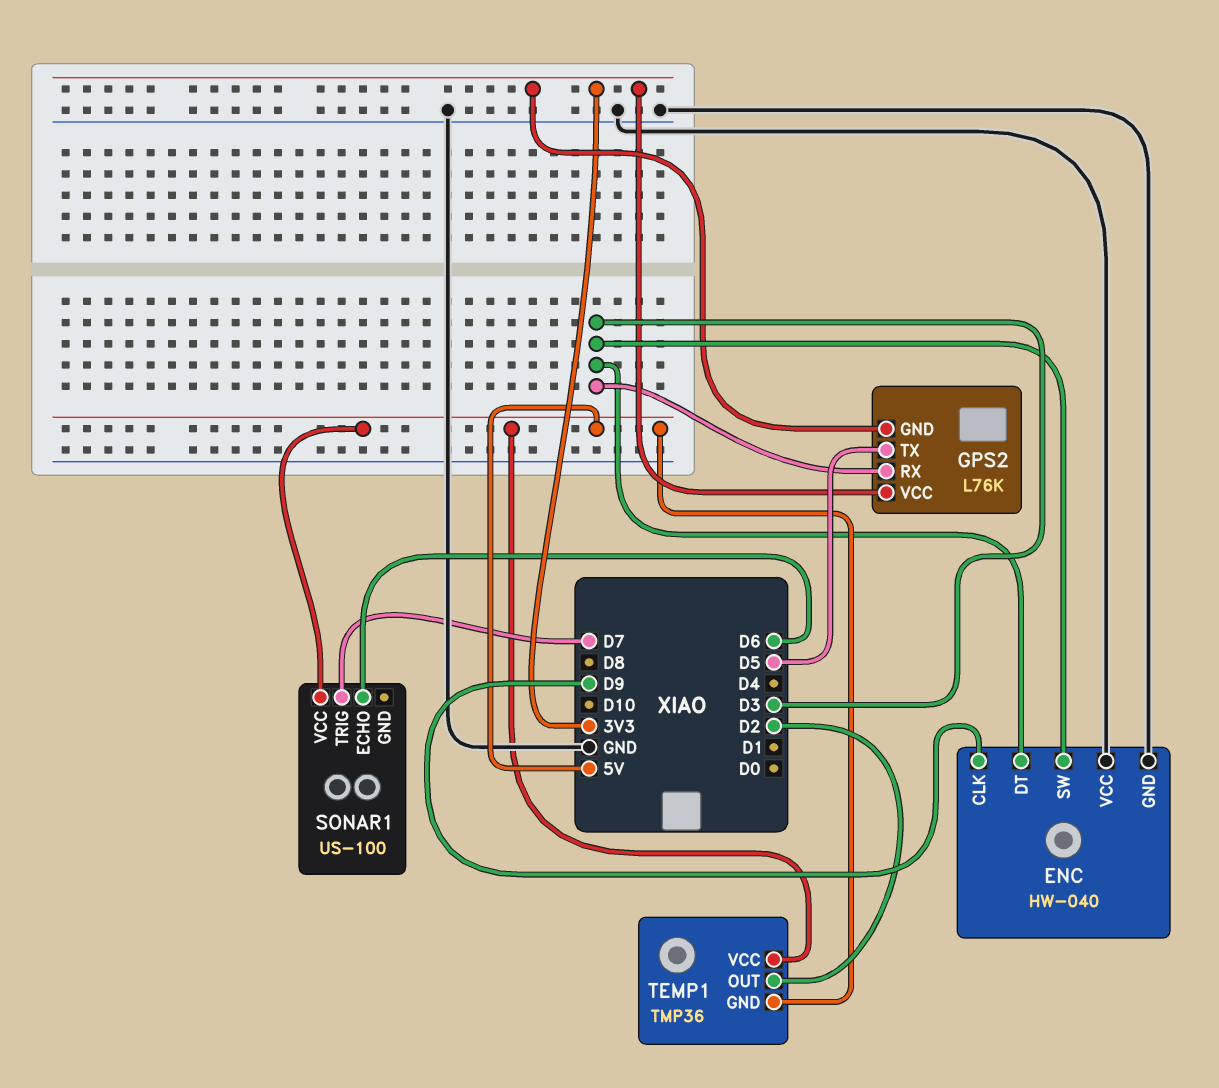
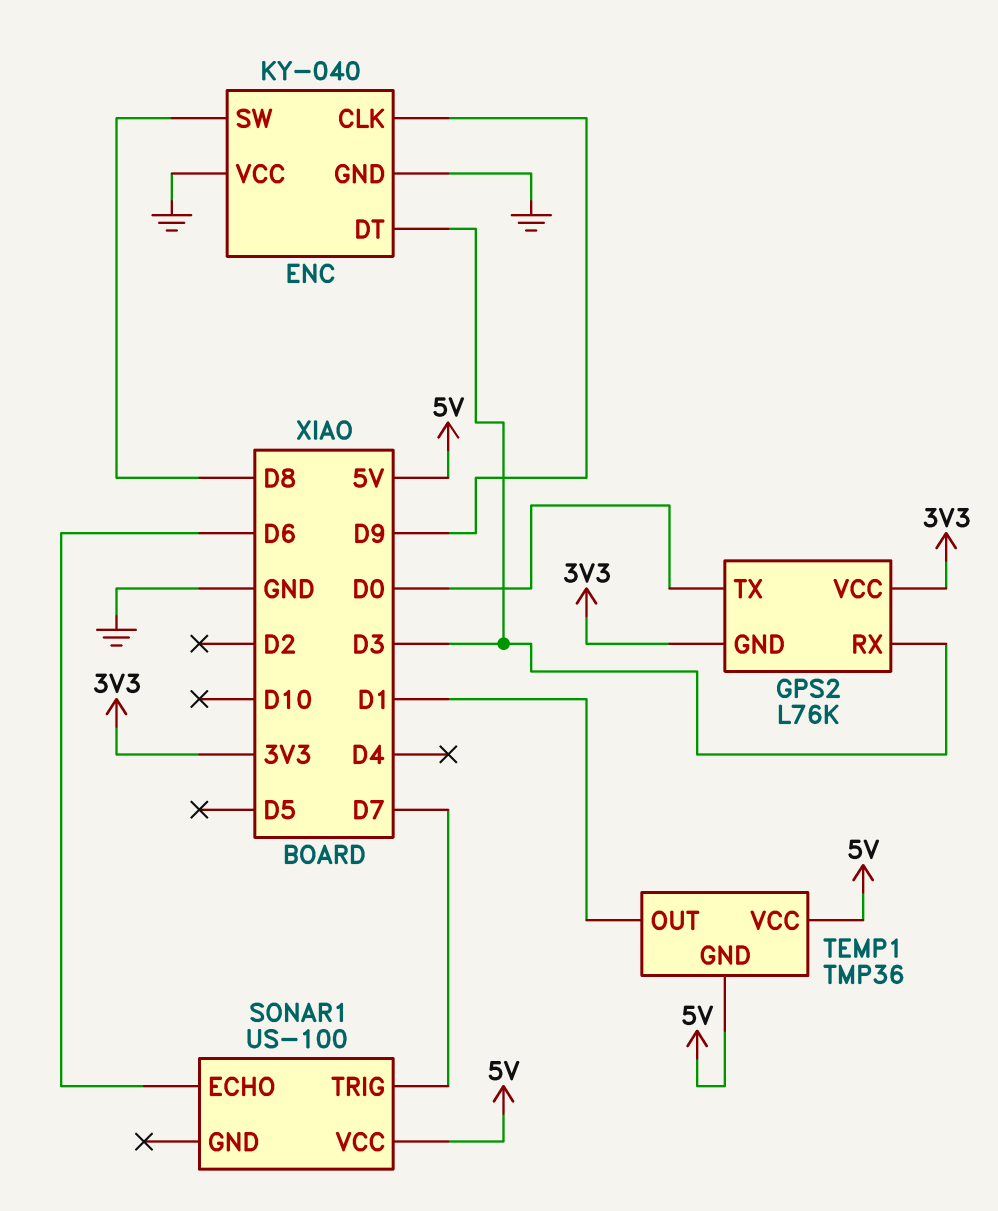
ENC: HW-040 -> KY-040
ENC pin SW: D3 -> D8
GPS2 pin TX: D5 -> D0
TEMP1 pin OUT: D2 -> D1

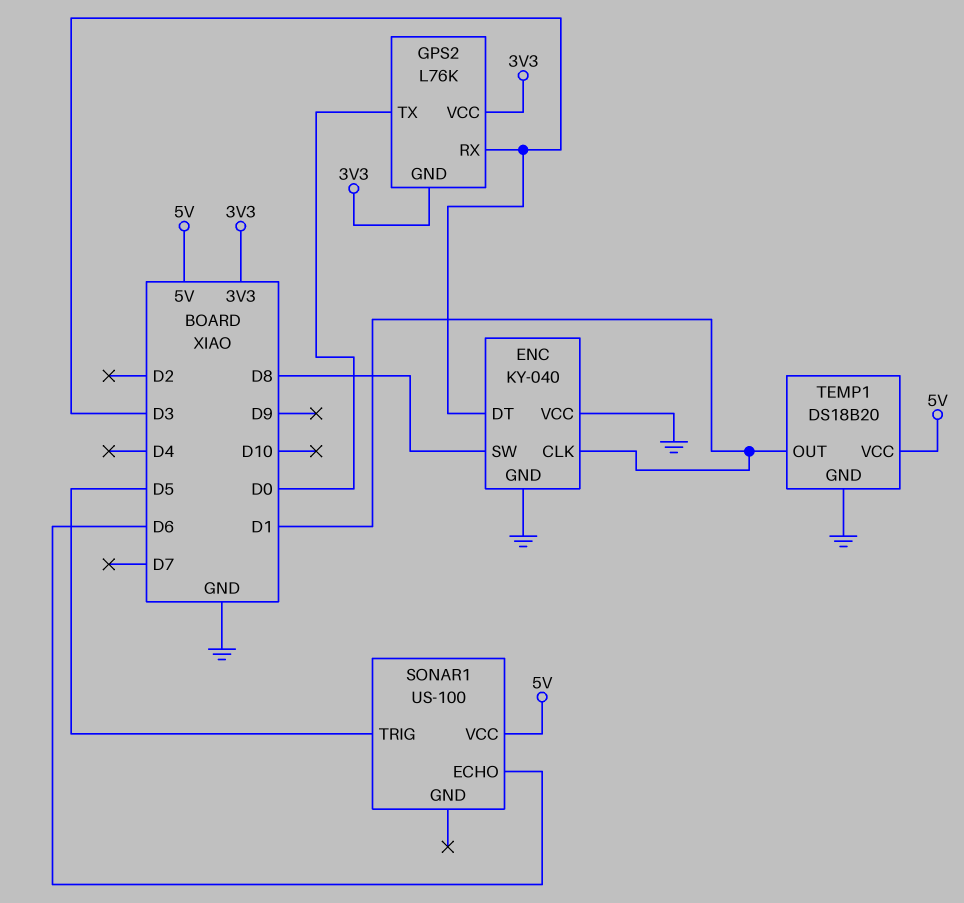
ENC pin CLK: D9 -> D1
SONAR1 pin TRIG: D7 -> D5
TEMP1: TMP36 -> DS18B20
TEMP1 pin GND: 5V -> GND

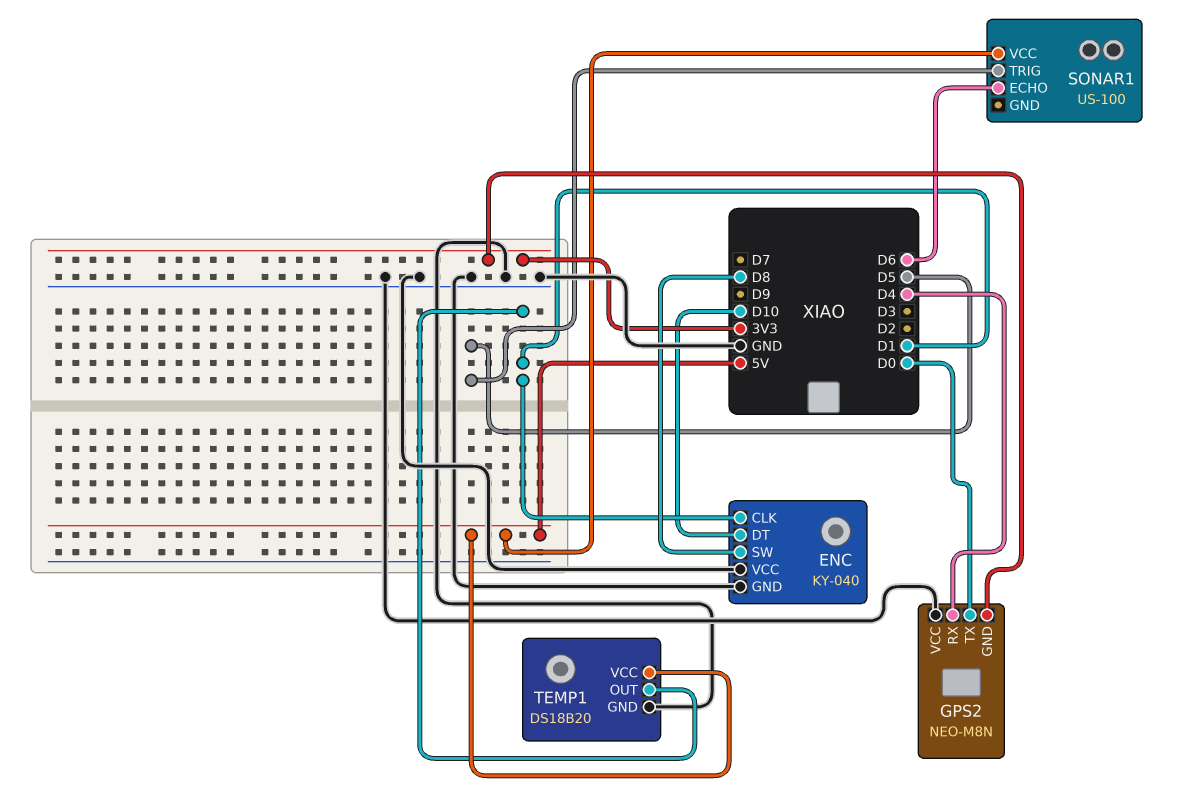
ENC pin DT: D3 -> D10
GPS2: L76K -> NEO-M8N
GPS2 pin RX: D3 -> D4
GPS2 pin VCC: 3V3 -> GND

